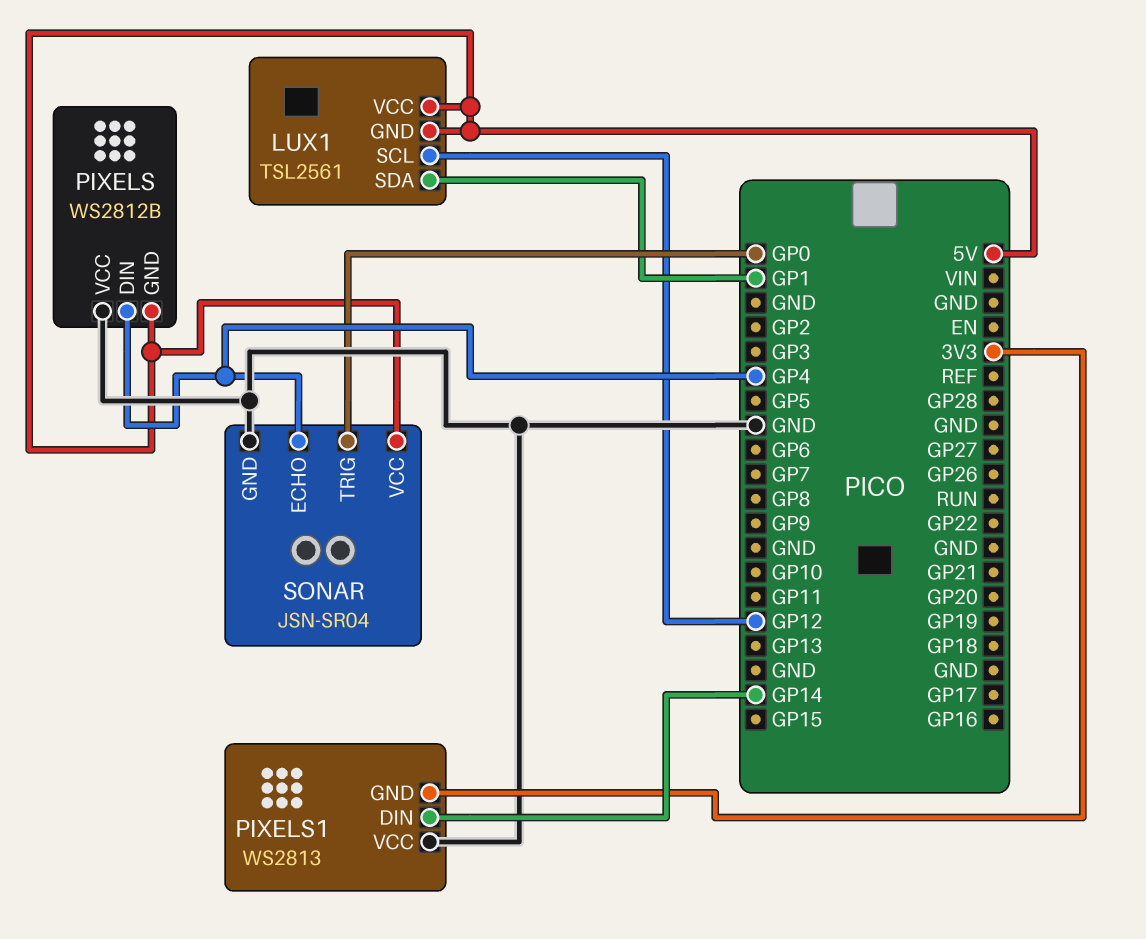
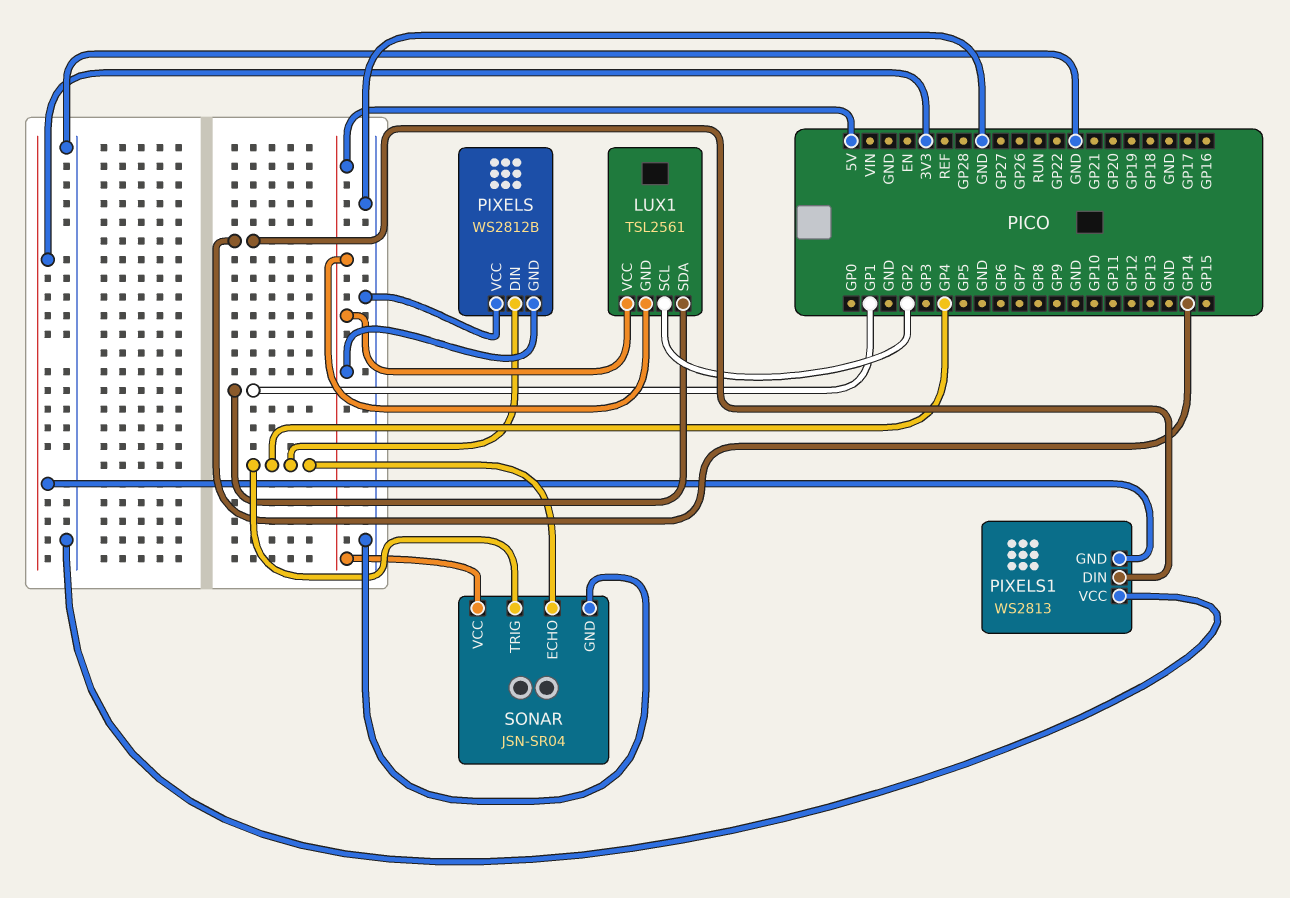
LUX1 pin SCL: GP12 -> GP2
SONAR pin TRIG: GP0 -> GP4

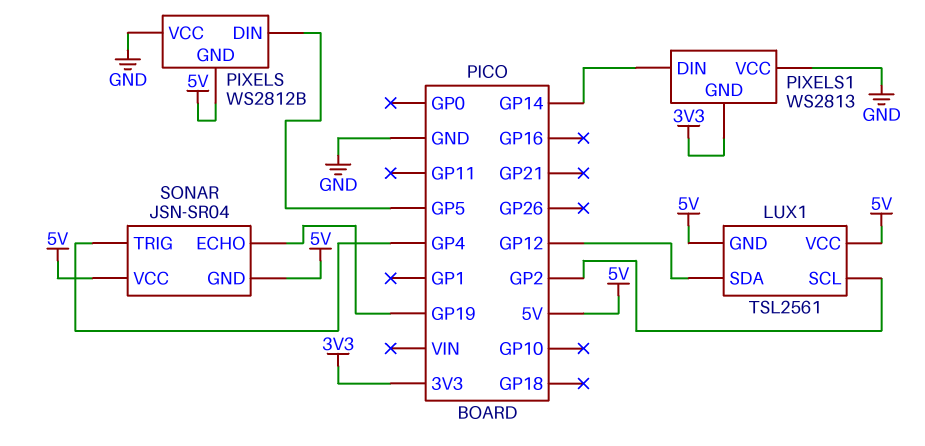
LUX1 pin SDA: GP1 -> GP12
PIXELS pin DIN: GP4 -> GP5
SONAR pin ECHO: GP4 -> GP19
SONAR pin GND: GND -> 5V

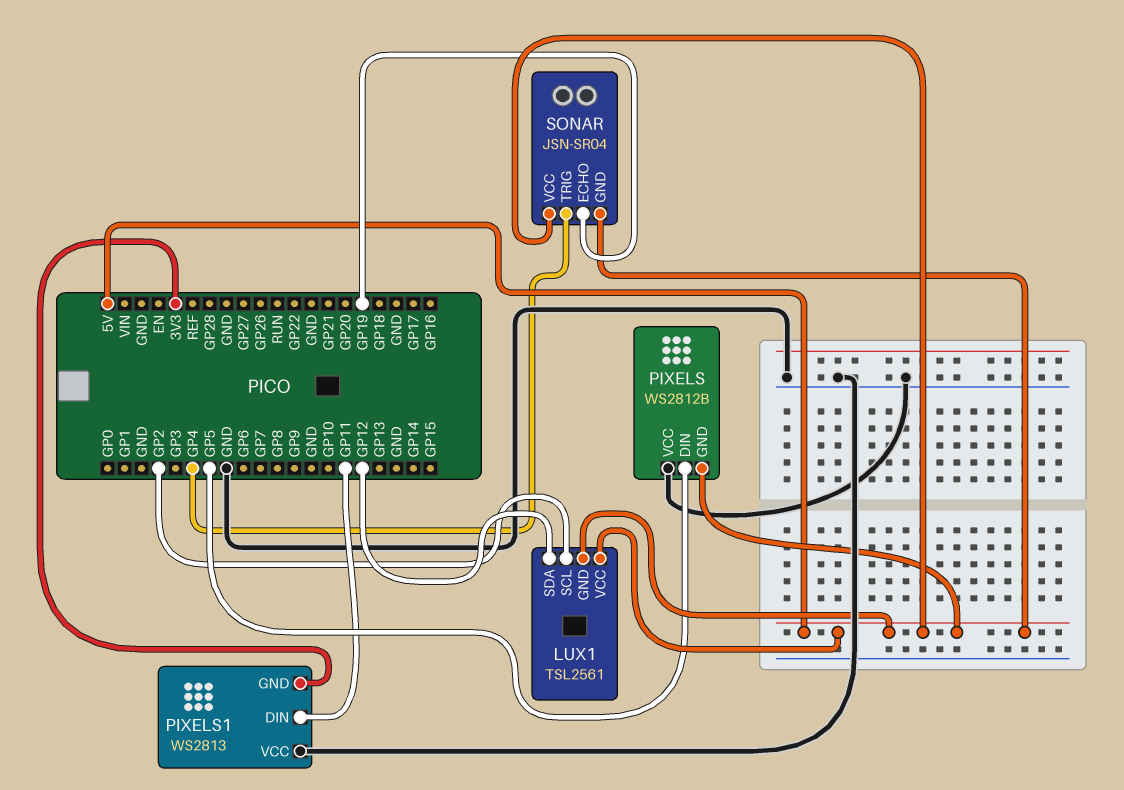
PIXELS1 pin DIN: GP14 -> GP11

